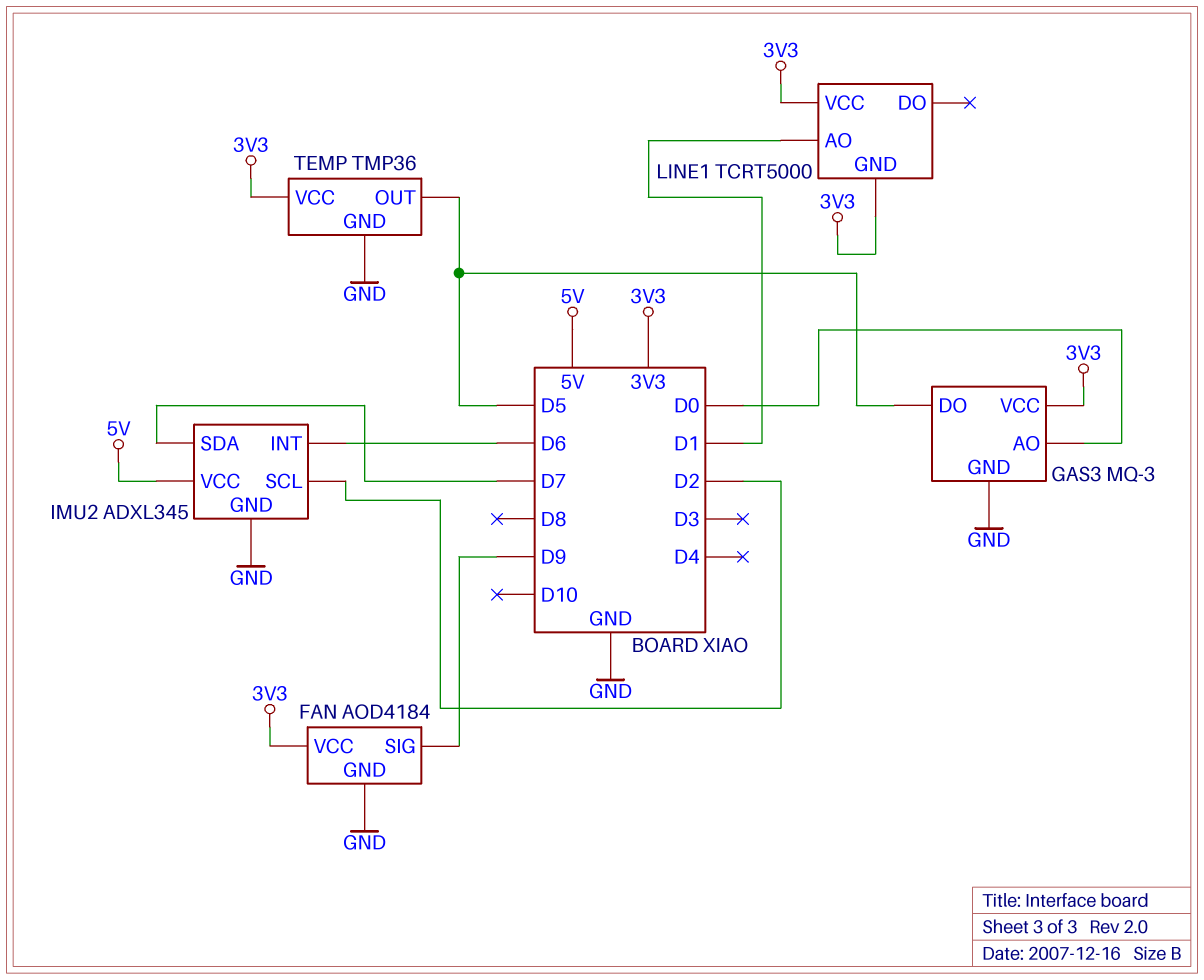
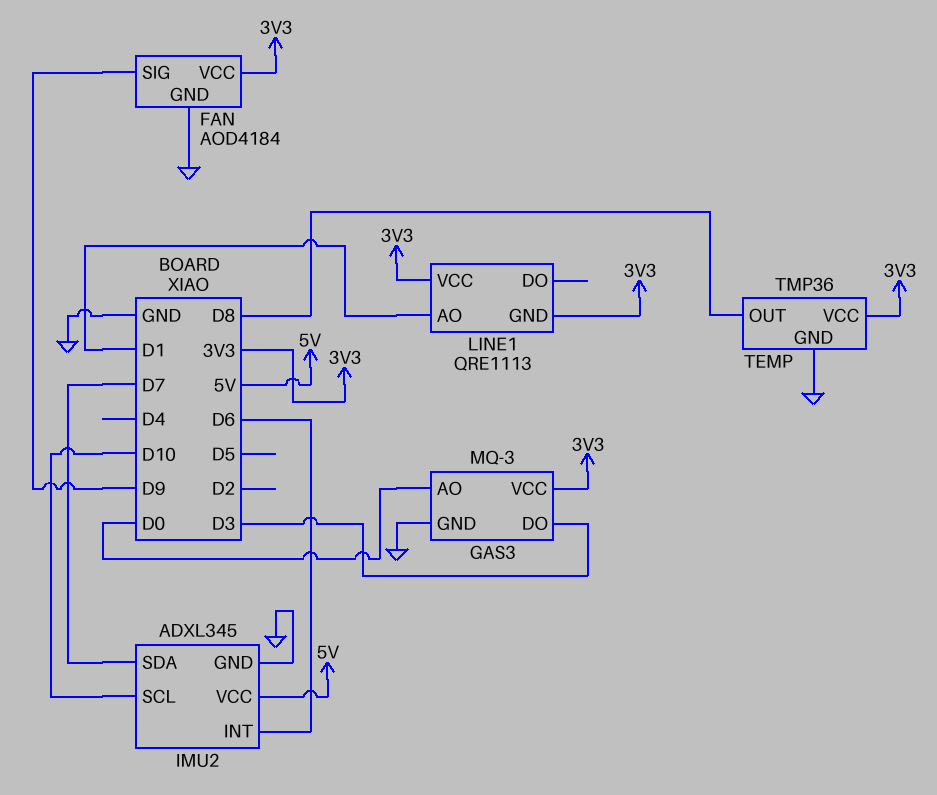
GAS3 pin DO: D5 -> D3
IMU2 pin SCL: D2 -> D10
LINE1: TCRT5000 -> QRE1113
TEMP pin OUT: D5 -> D8

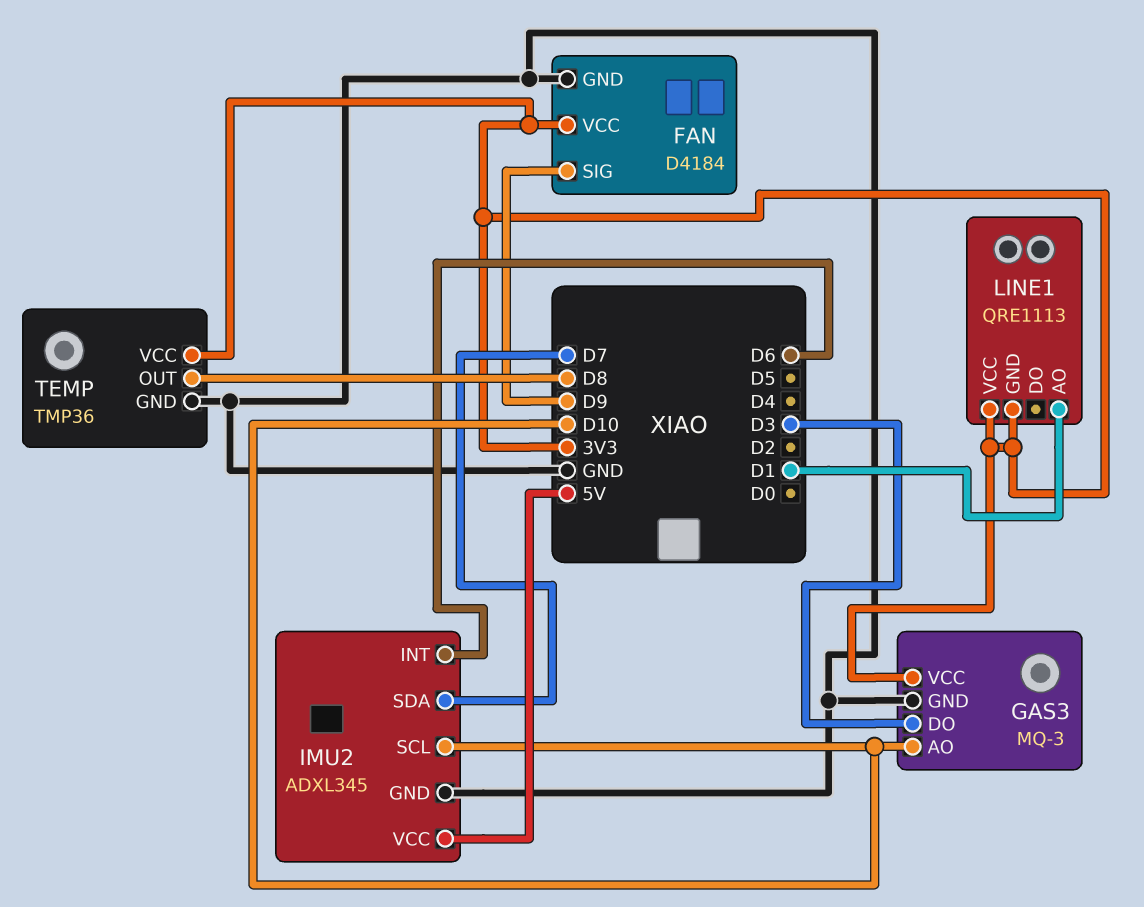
FAN: AOD4184 -> D4184
GAS3 pin AO: D0 -> D10

